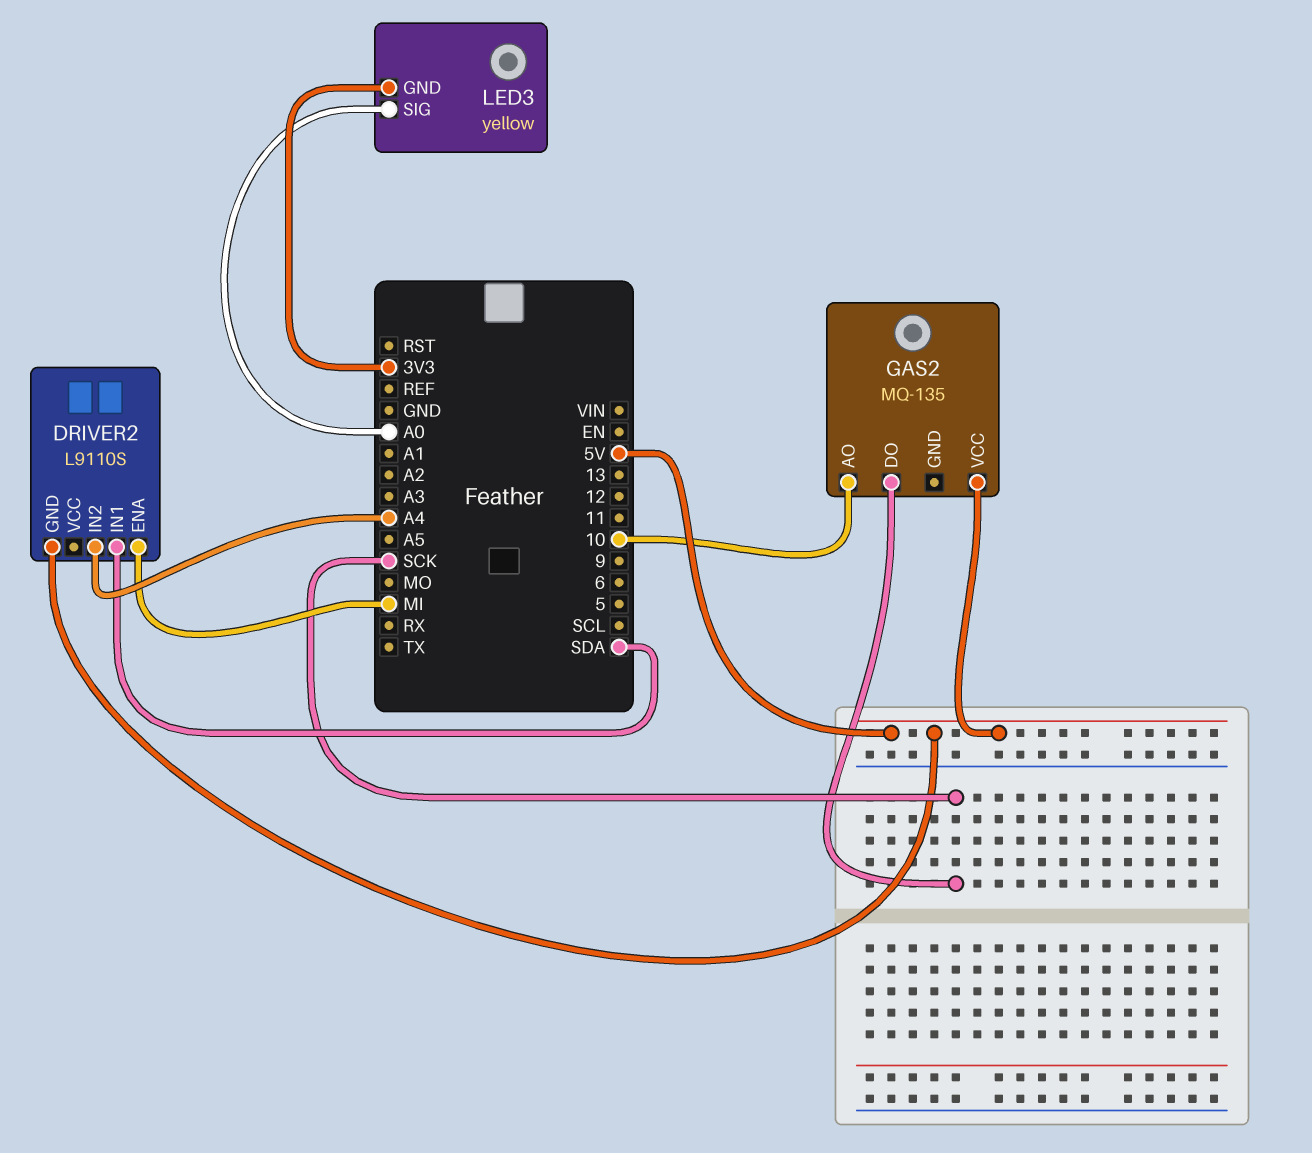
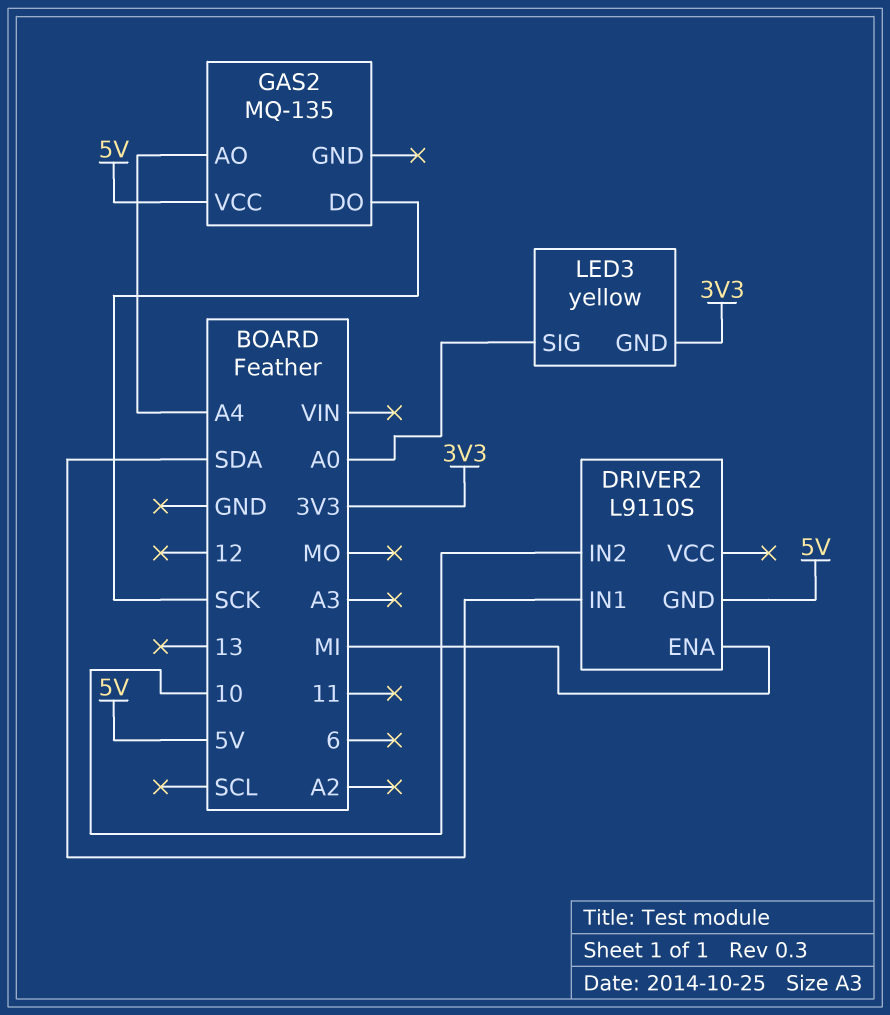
DRIVER2 pin IN2: A4 -> 10
GAS2 pin AO: 10 -> A4

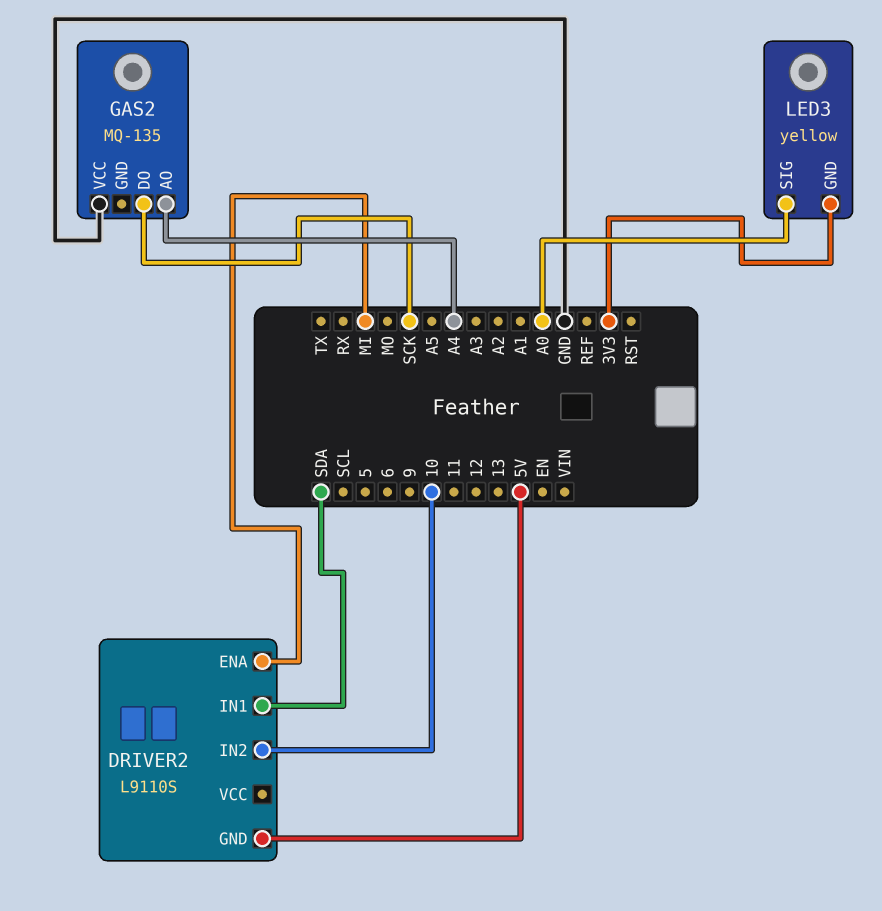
GAS2 pin VCC: 5V -> GND

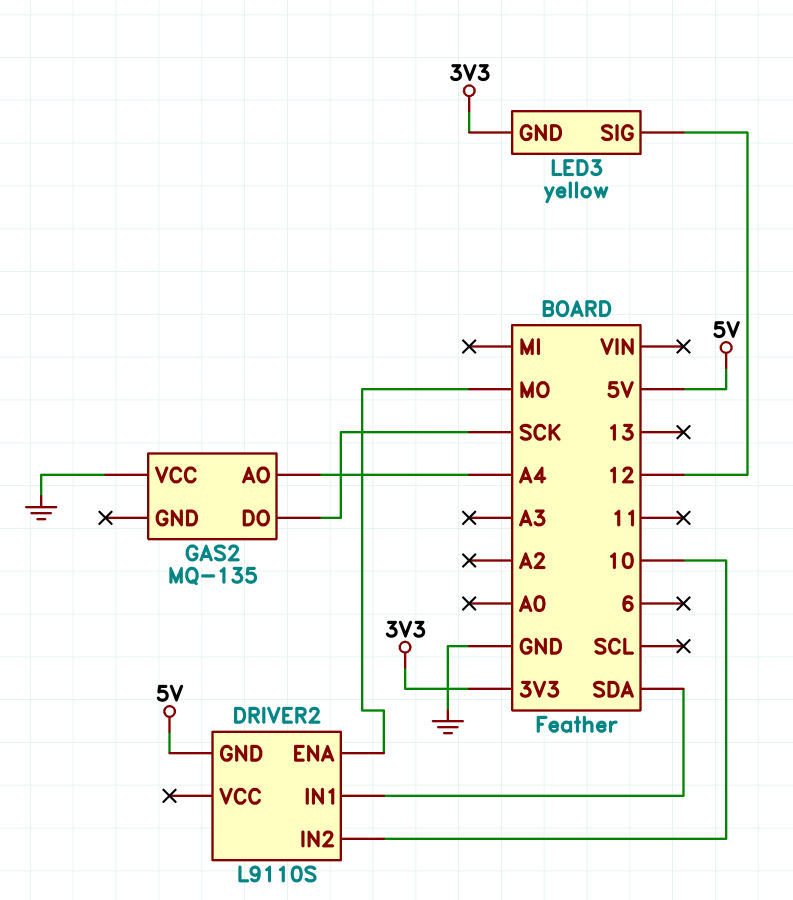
DRIVER2 pin ENA: MI -> MO
LED3 pin SIG: A0 -> 12

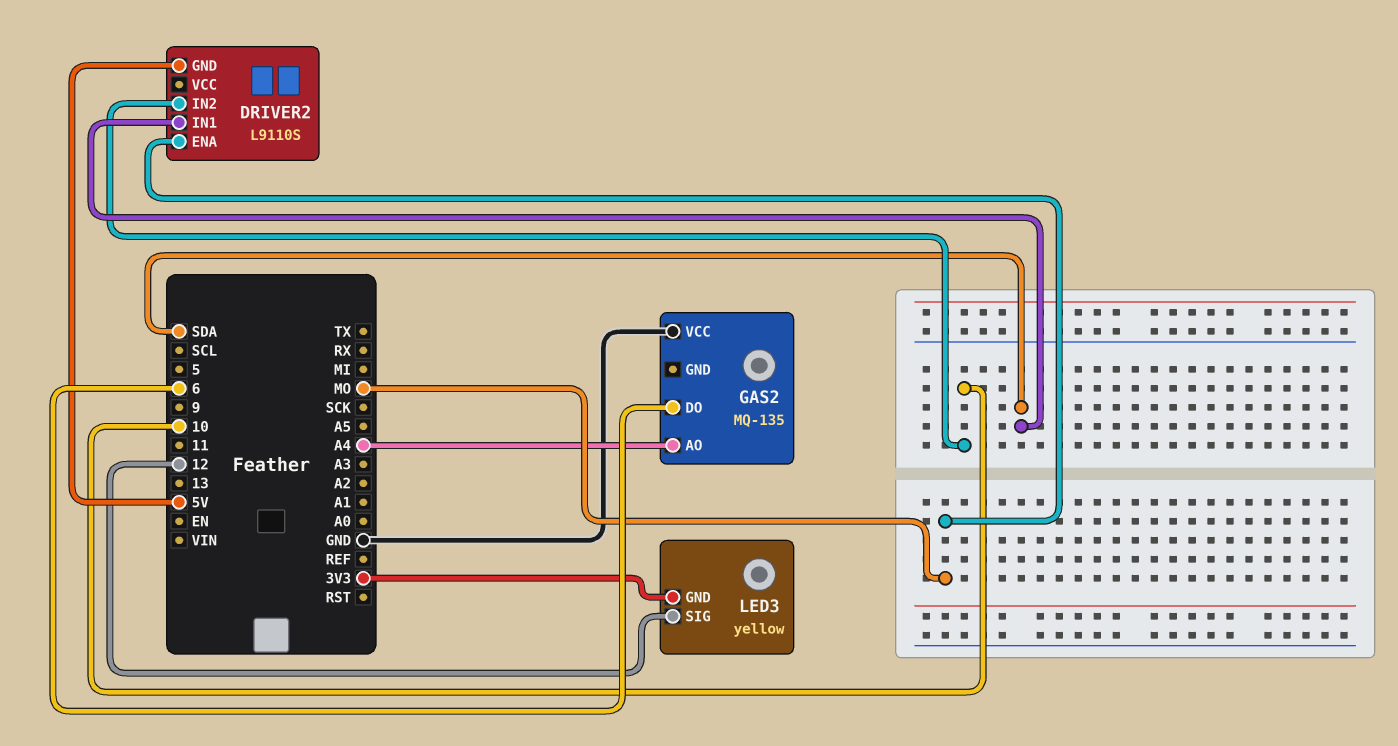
GAS2 pin DO: SCK -> 6

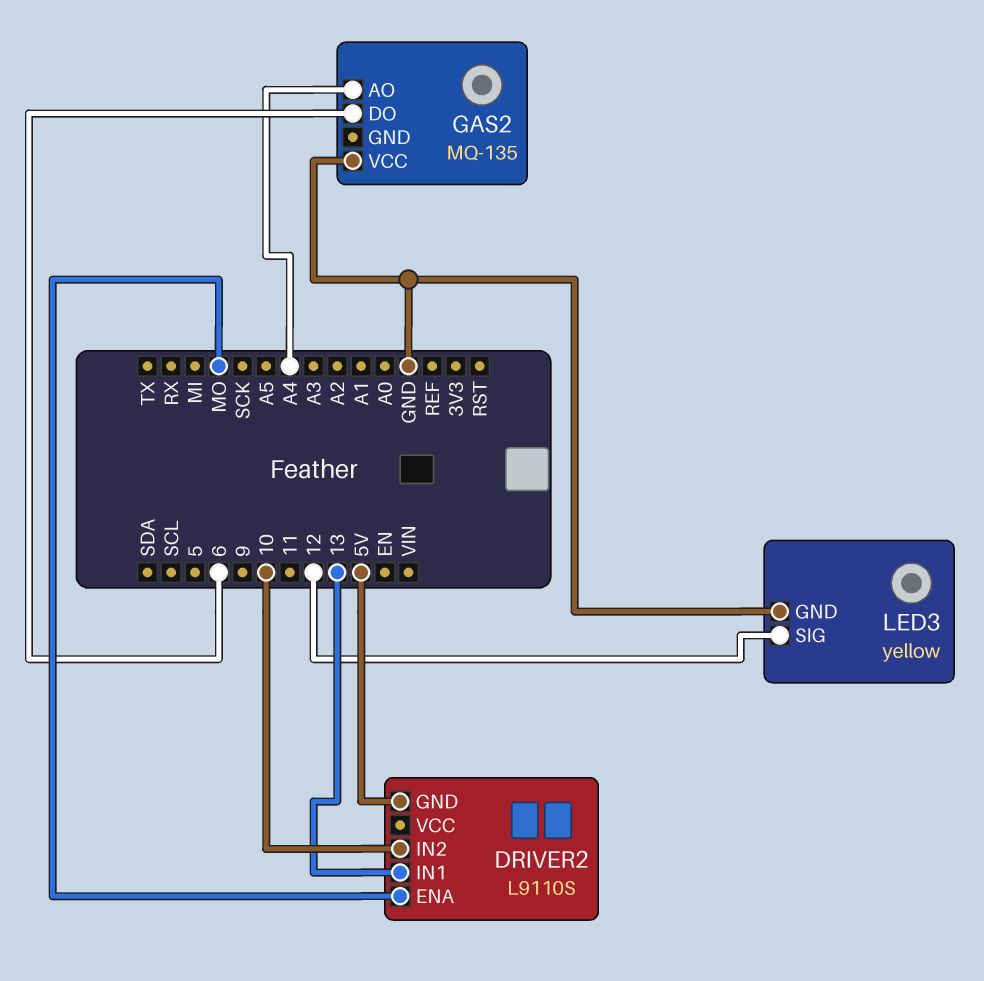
DRIVER2 pin IN1: SDA -> 13
LED3 pin GND: 3V3 -> GND

